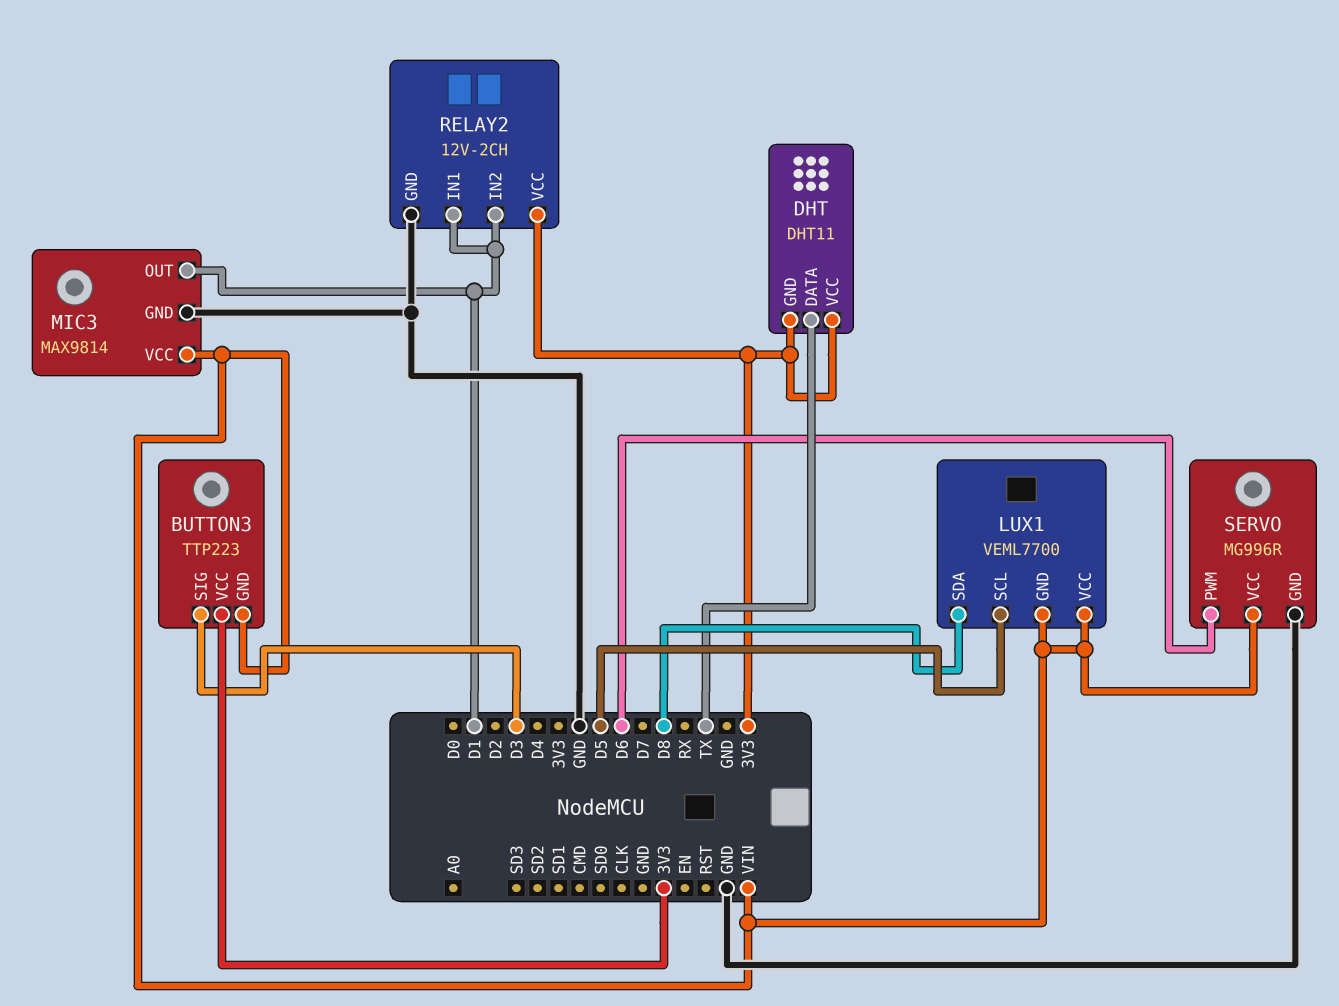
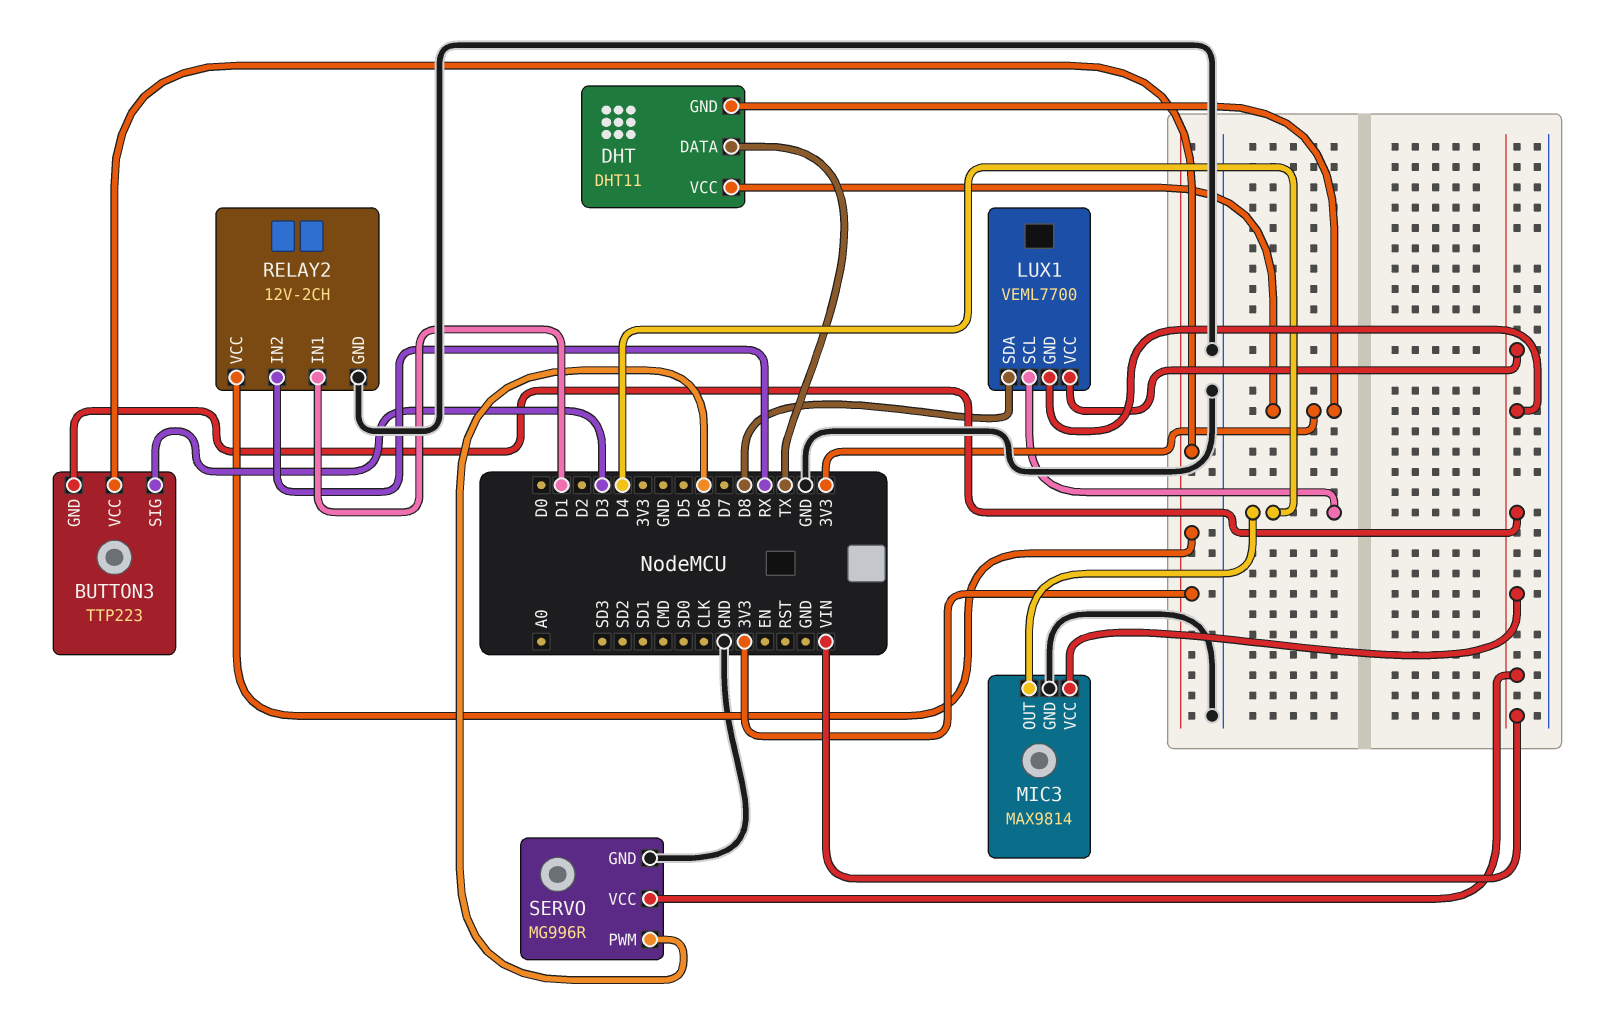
LUX1 pin SCL: D5 -> D4
MIC3 pin OUT: D1 -> D4
RELAY2 pin IN2: D1 -> RX

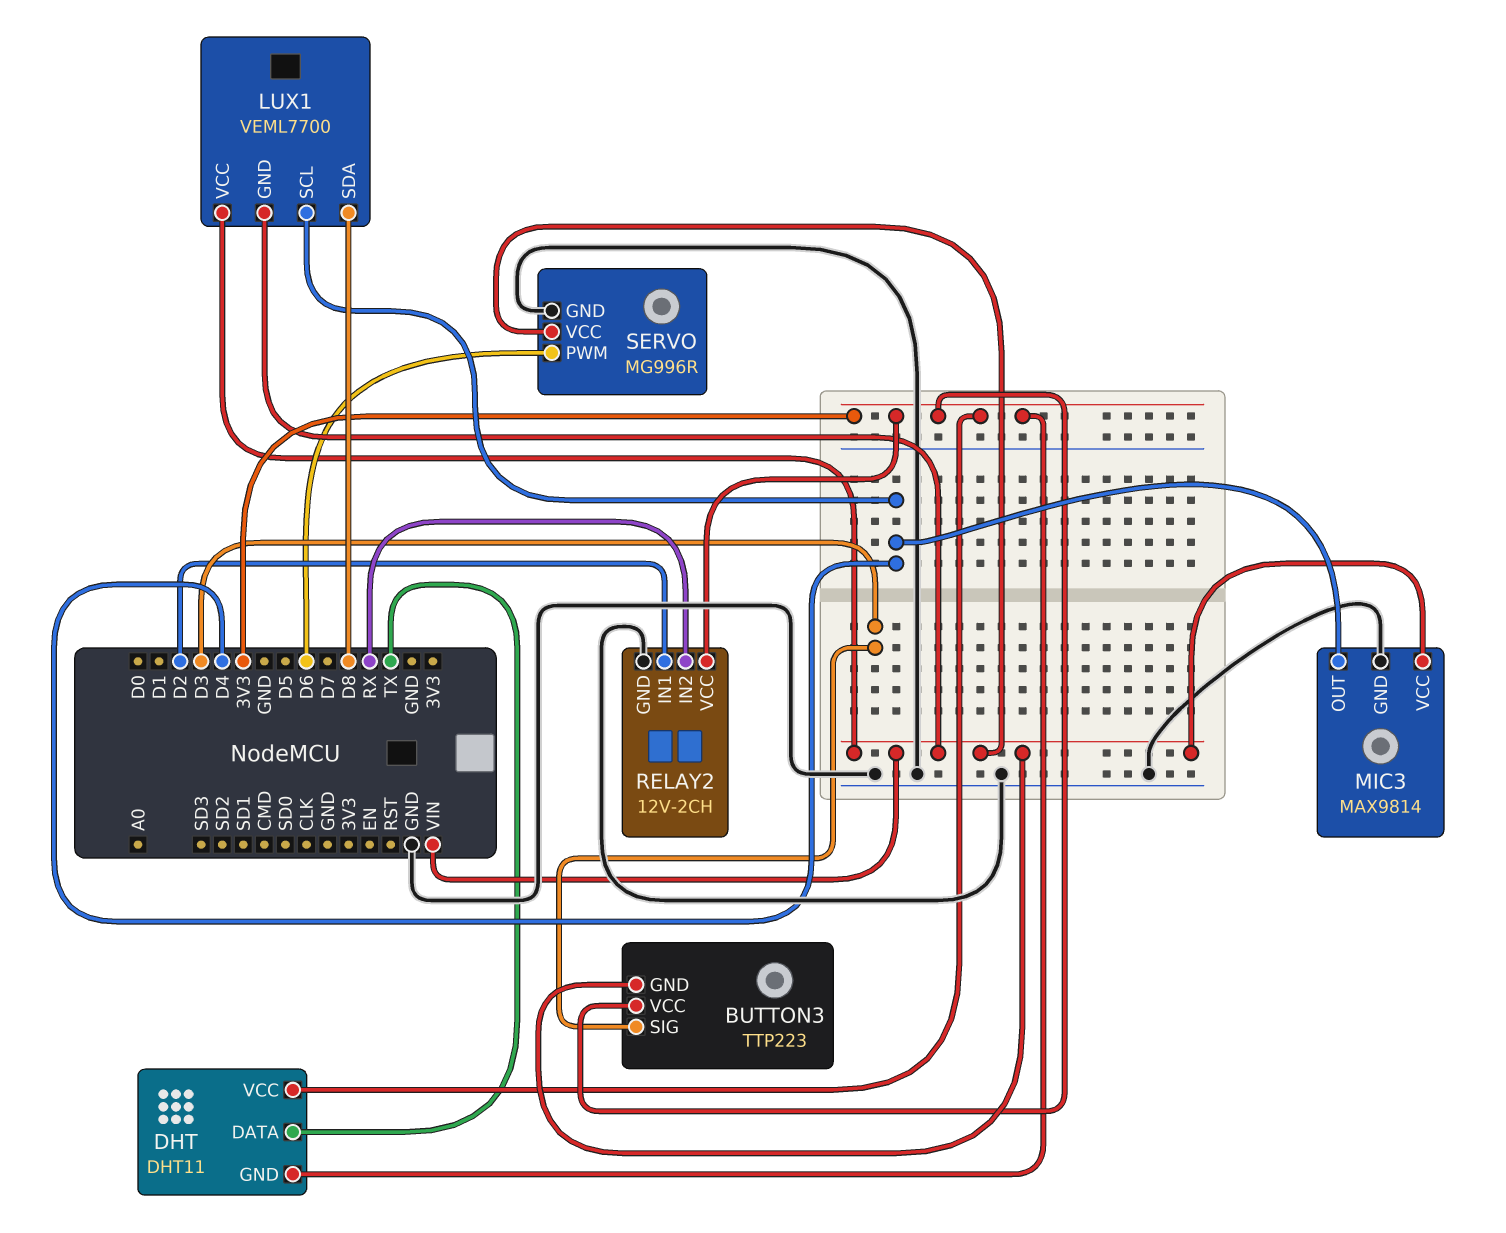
RELAY2 pin IN1: D1 -> D2

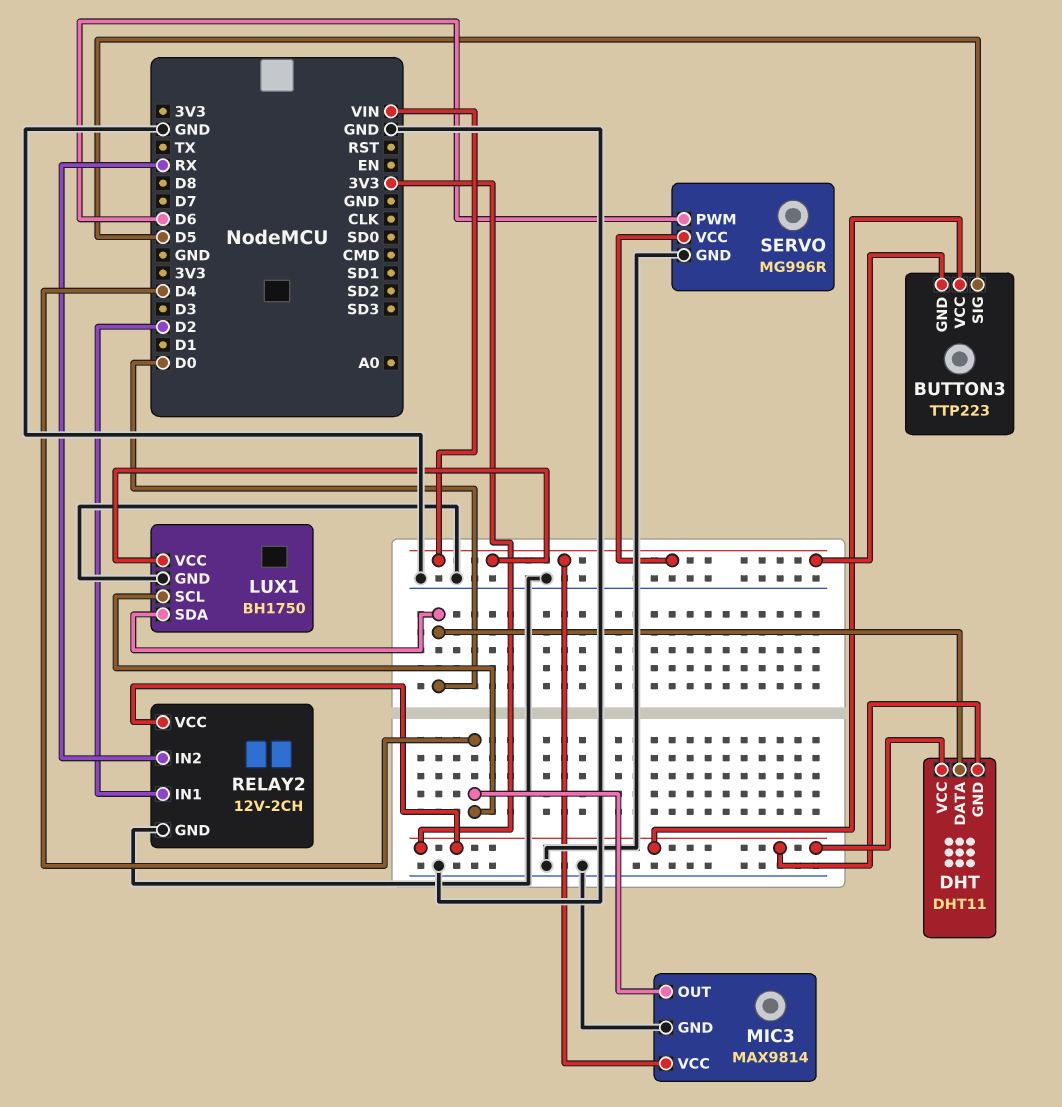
BUTTON3 pin SIG: D3 -> D5
DHT pin DATA: TX -> D0
LUX1: VEML7700 -> BH1750
LUX1 pin GND: VIN -> GND
LUX1 pin SDA: D8 -> D0

